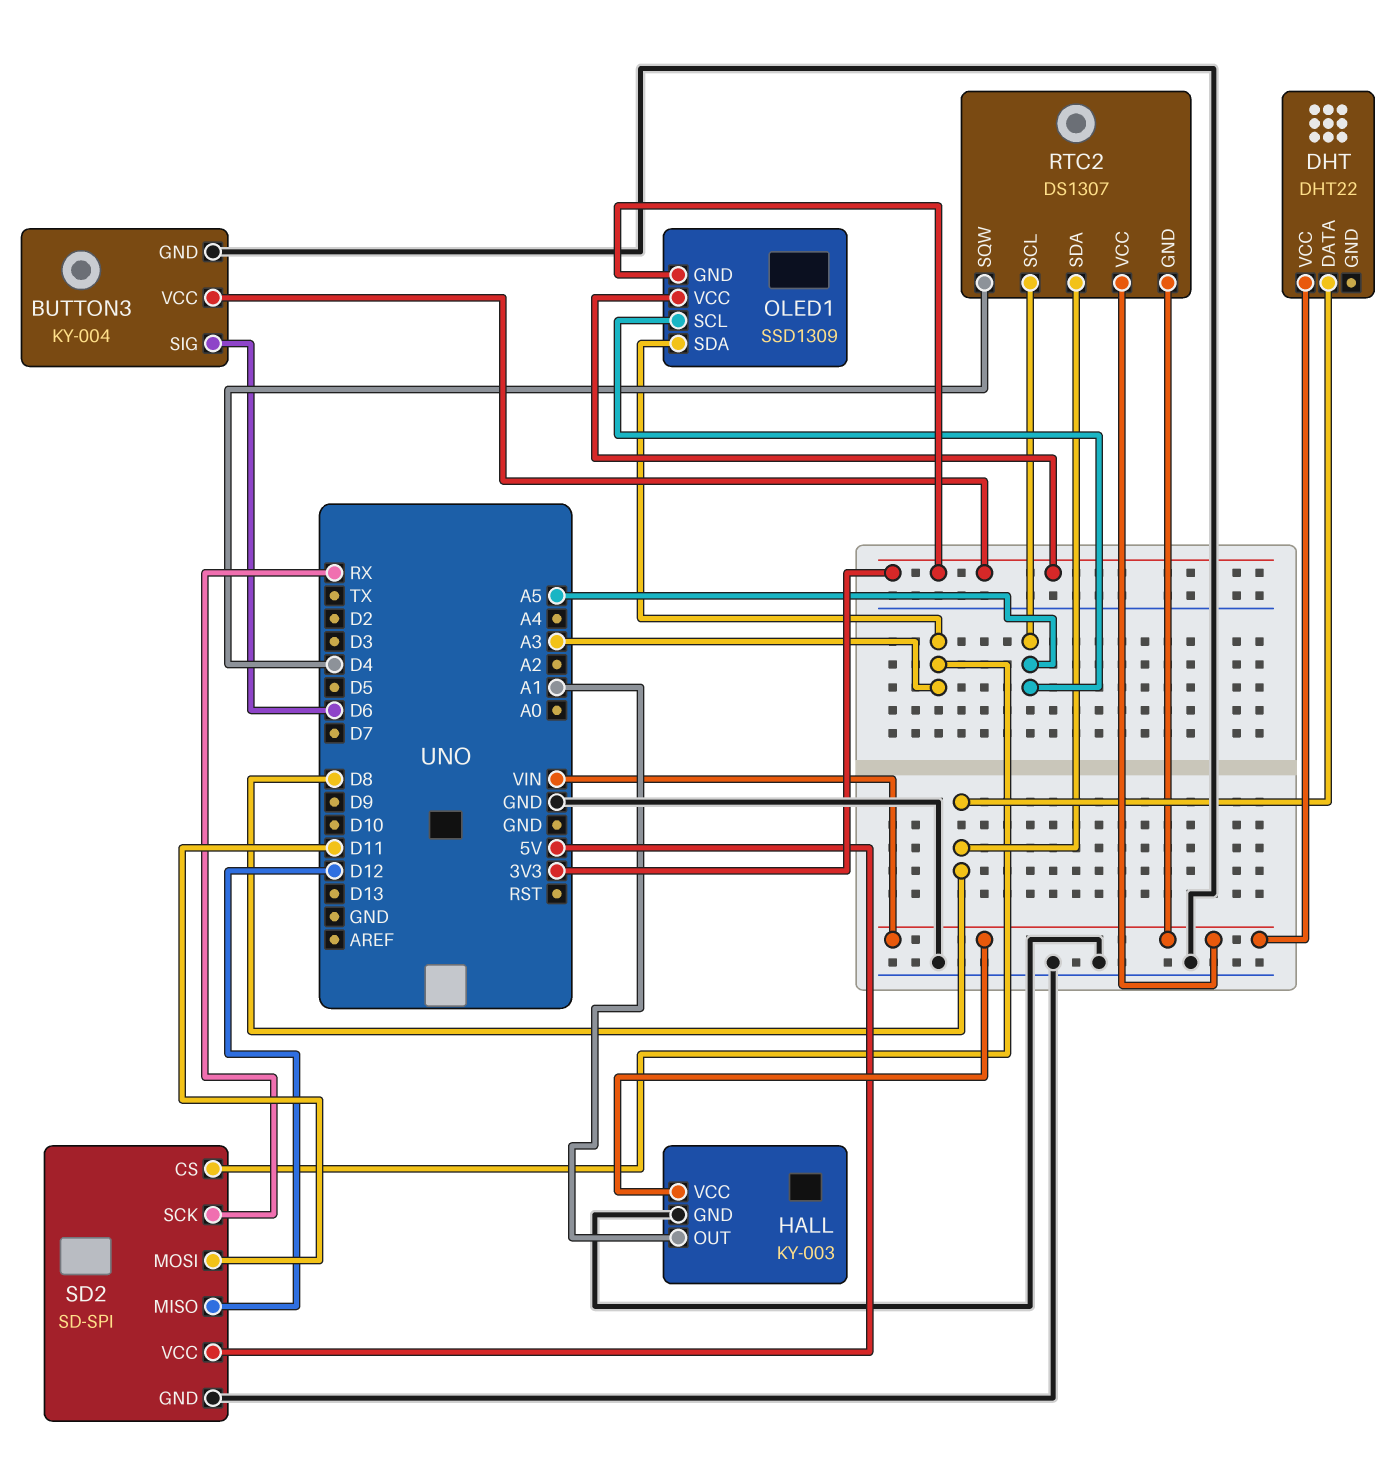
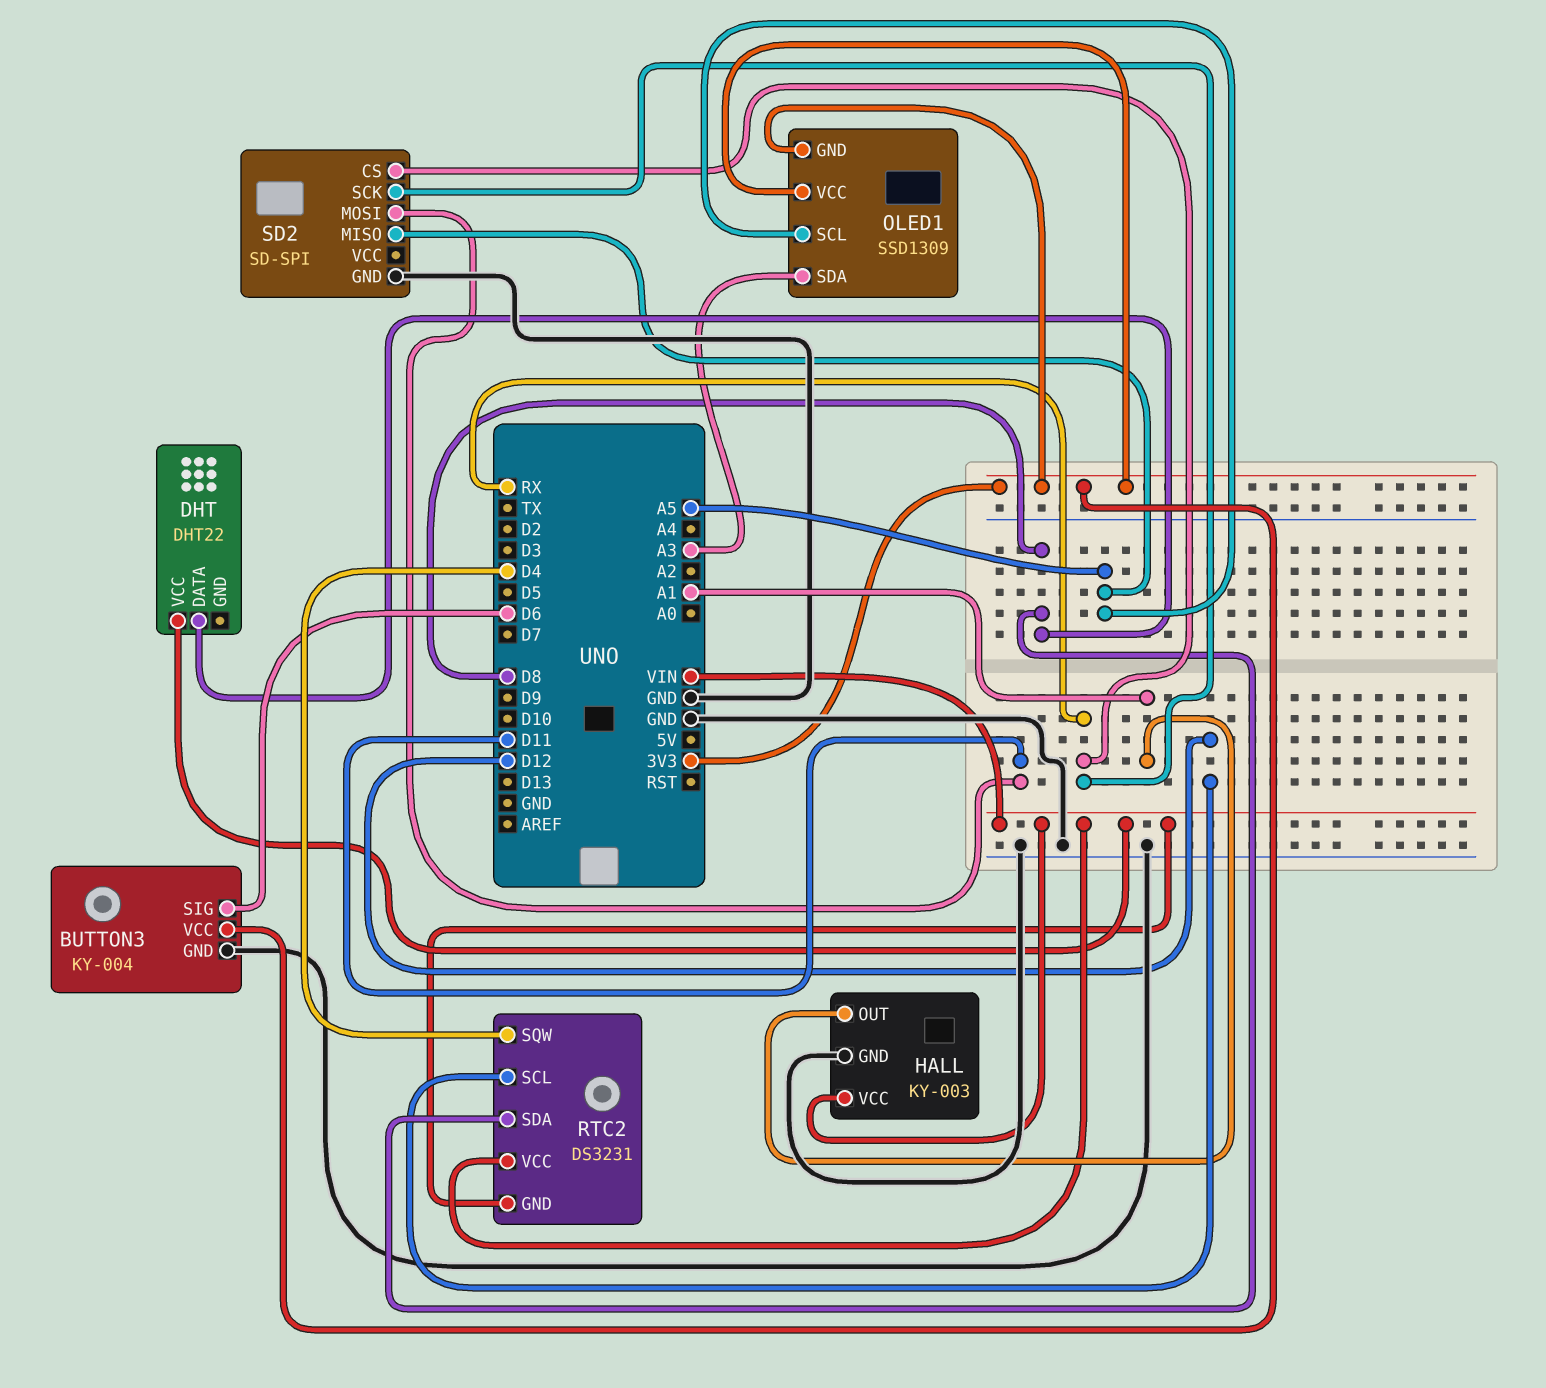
RTC2: DS1307 -> DS3231
RTC2 pin SCL: A5 -> D12
SD2 pin CS: A3 -> RX
SD2 pin MISO: D12 -> A5
SD2 pin VCC: 5V -> none

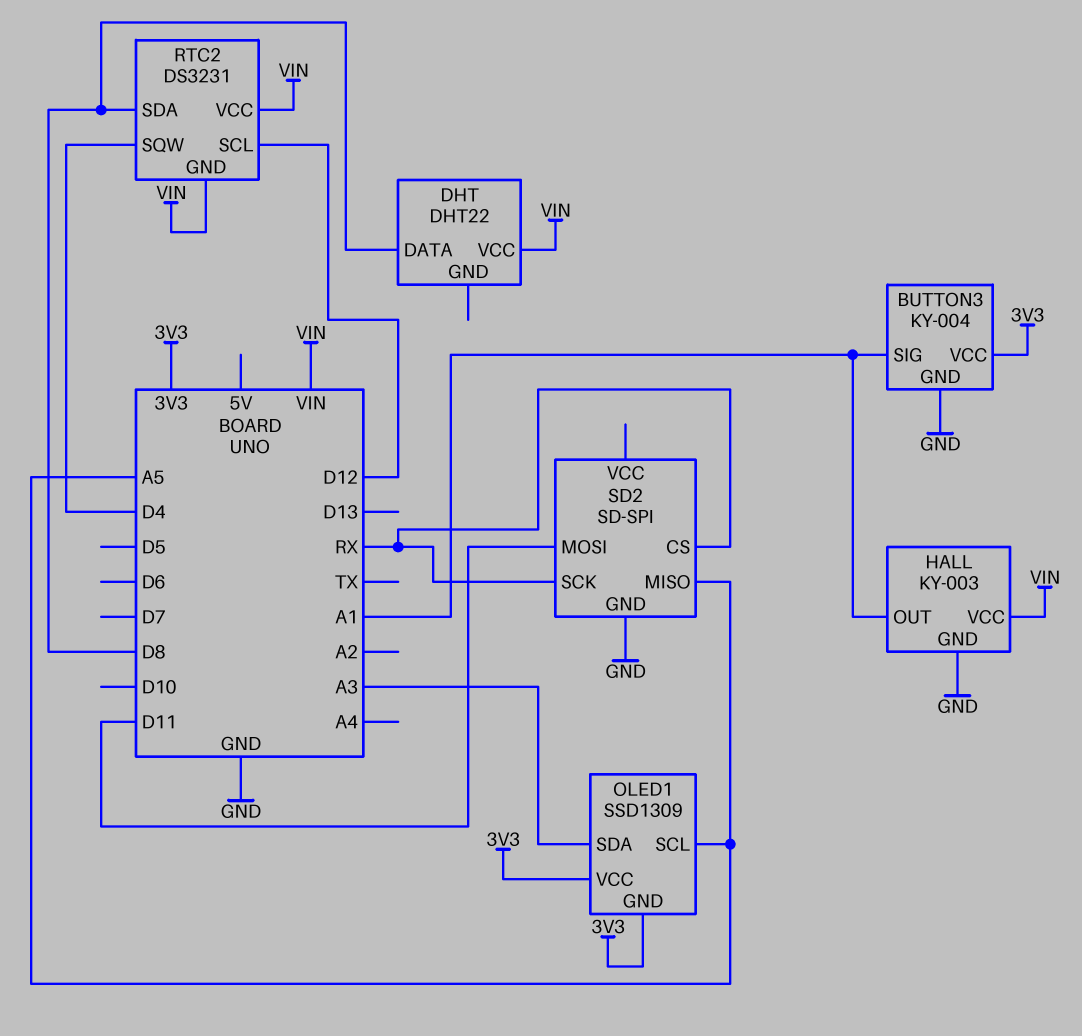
BUTTON3 pin SIG: D6 -> A1

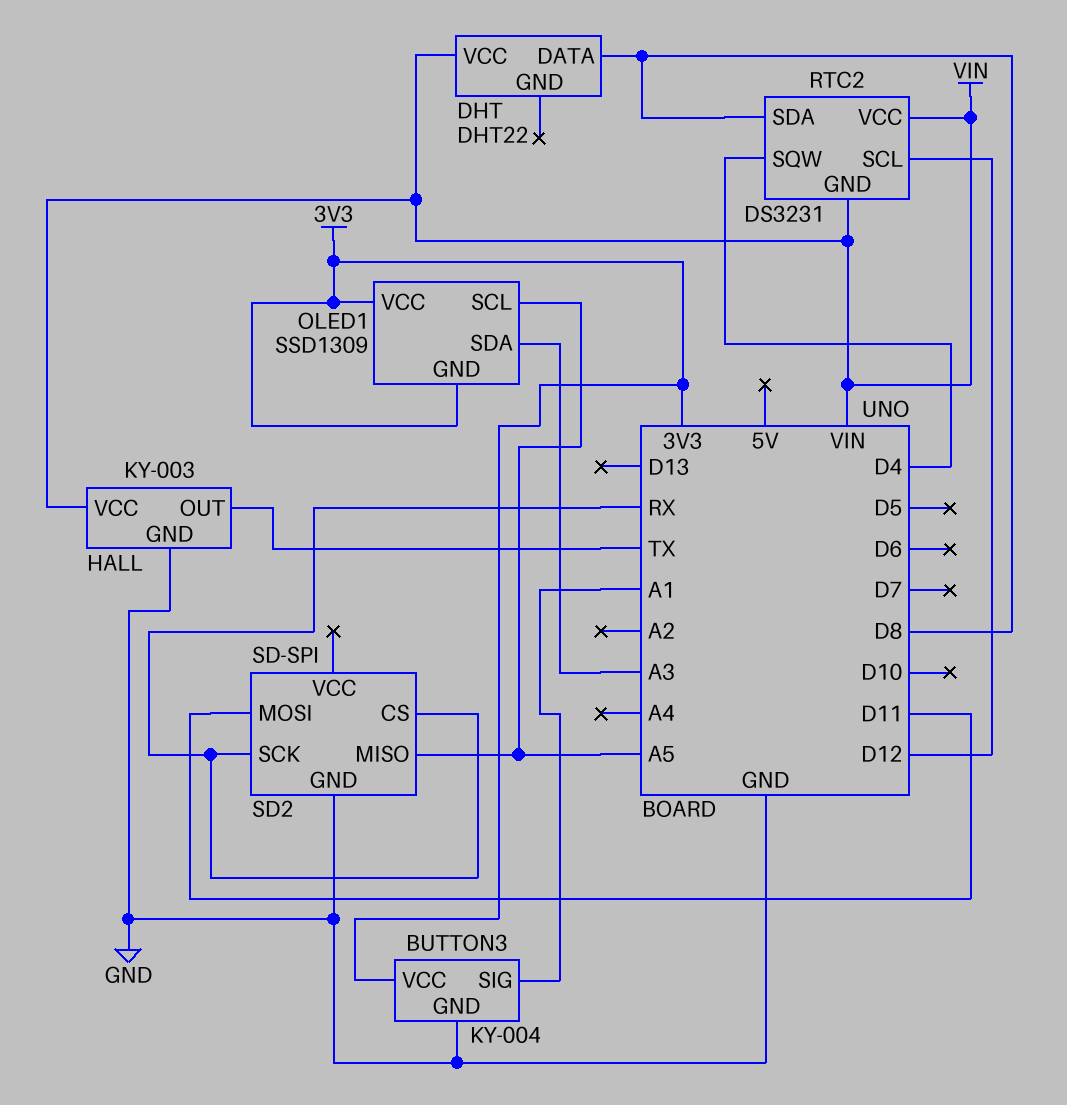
HALL pin OUT: A1 -> TX

